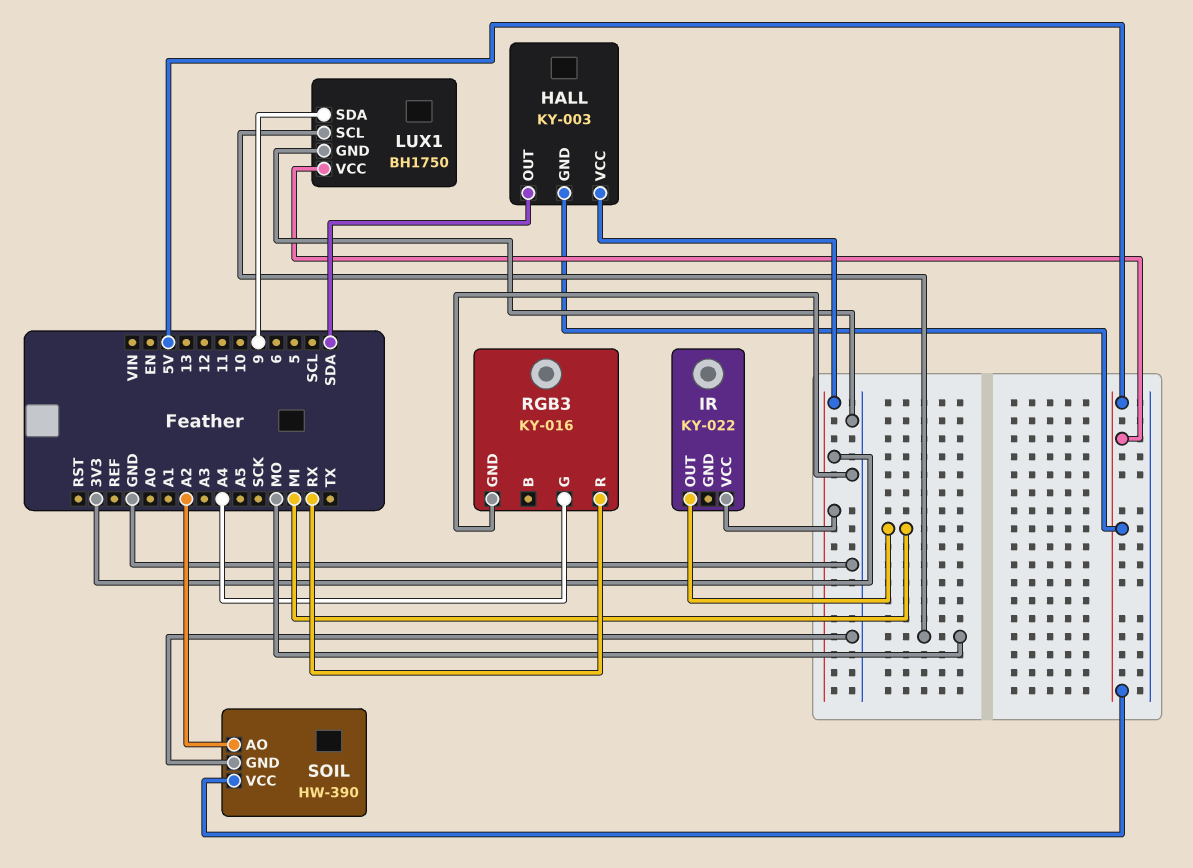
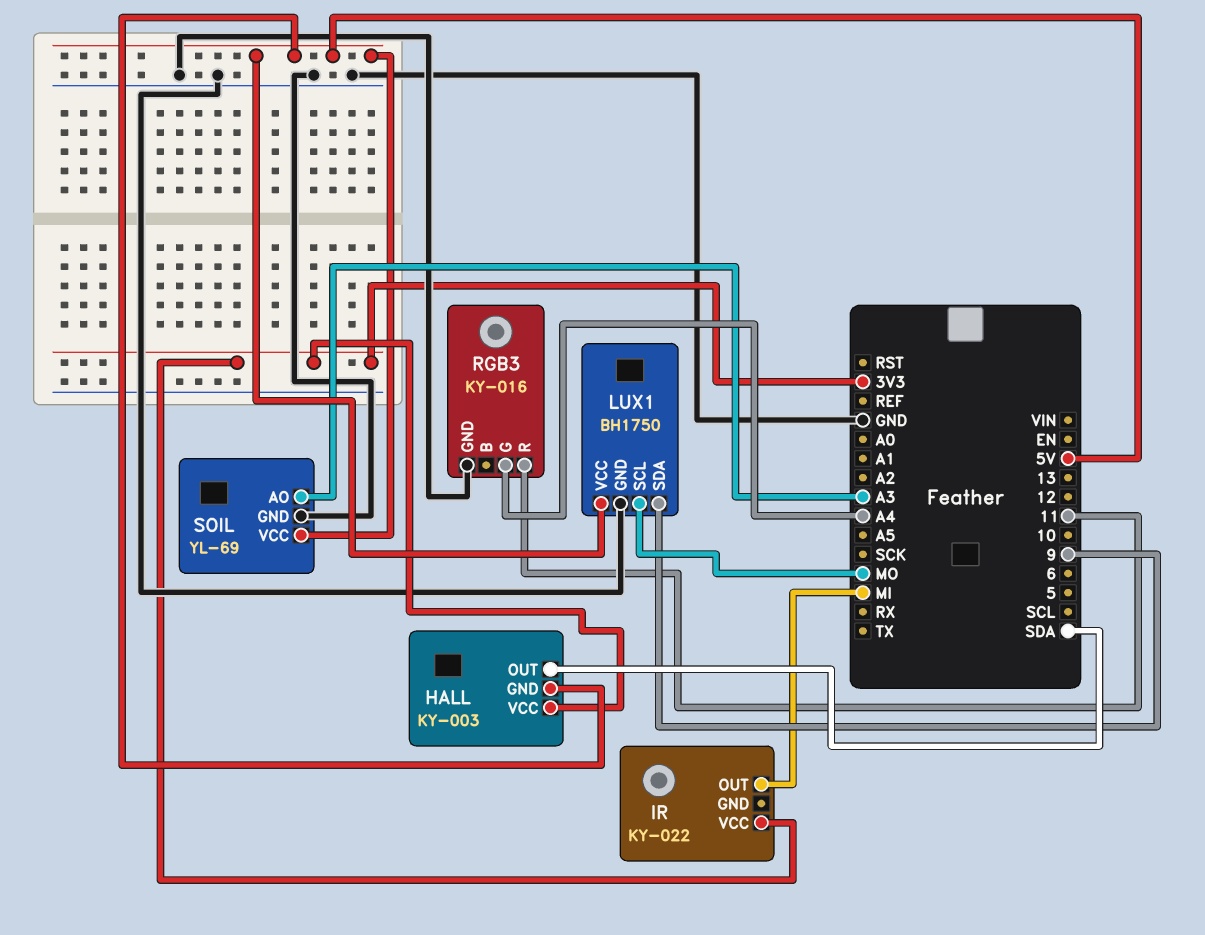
RGB3 pin R: RX -> 11
SOIL: HW-390 -> YL-69
SOIL pin AO: A2 -> A3

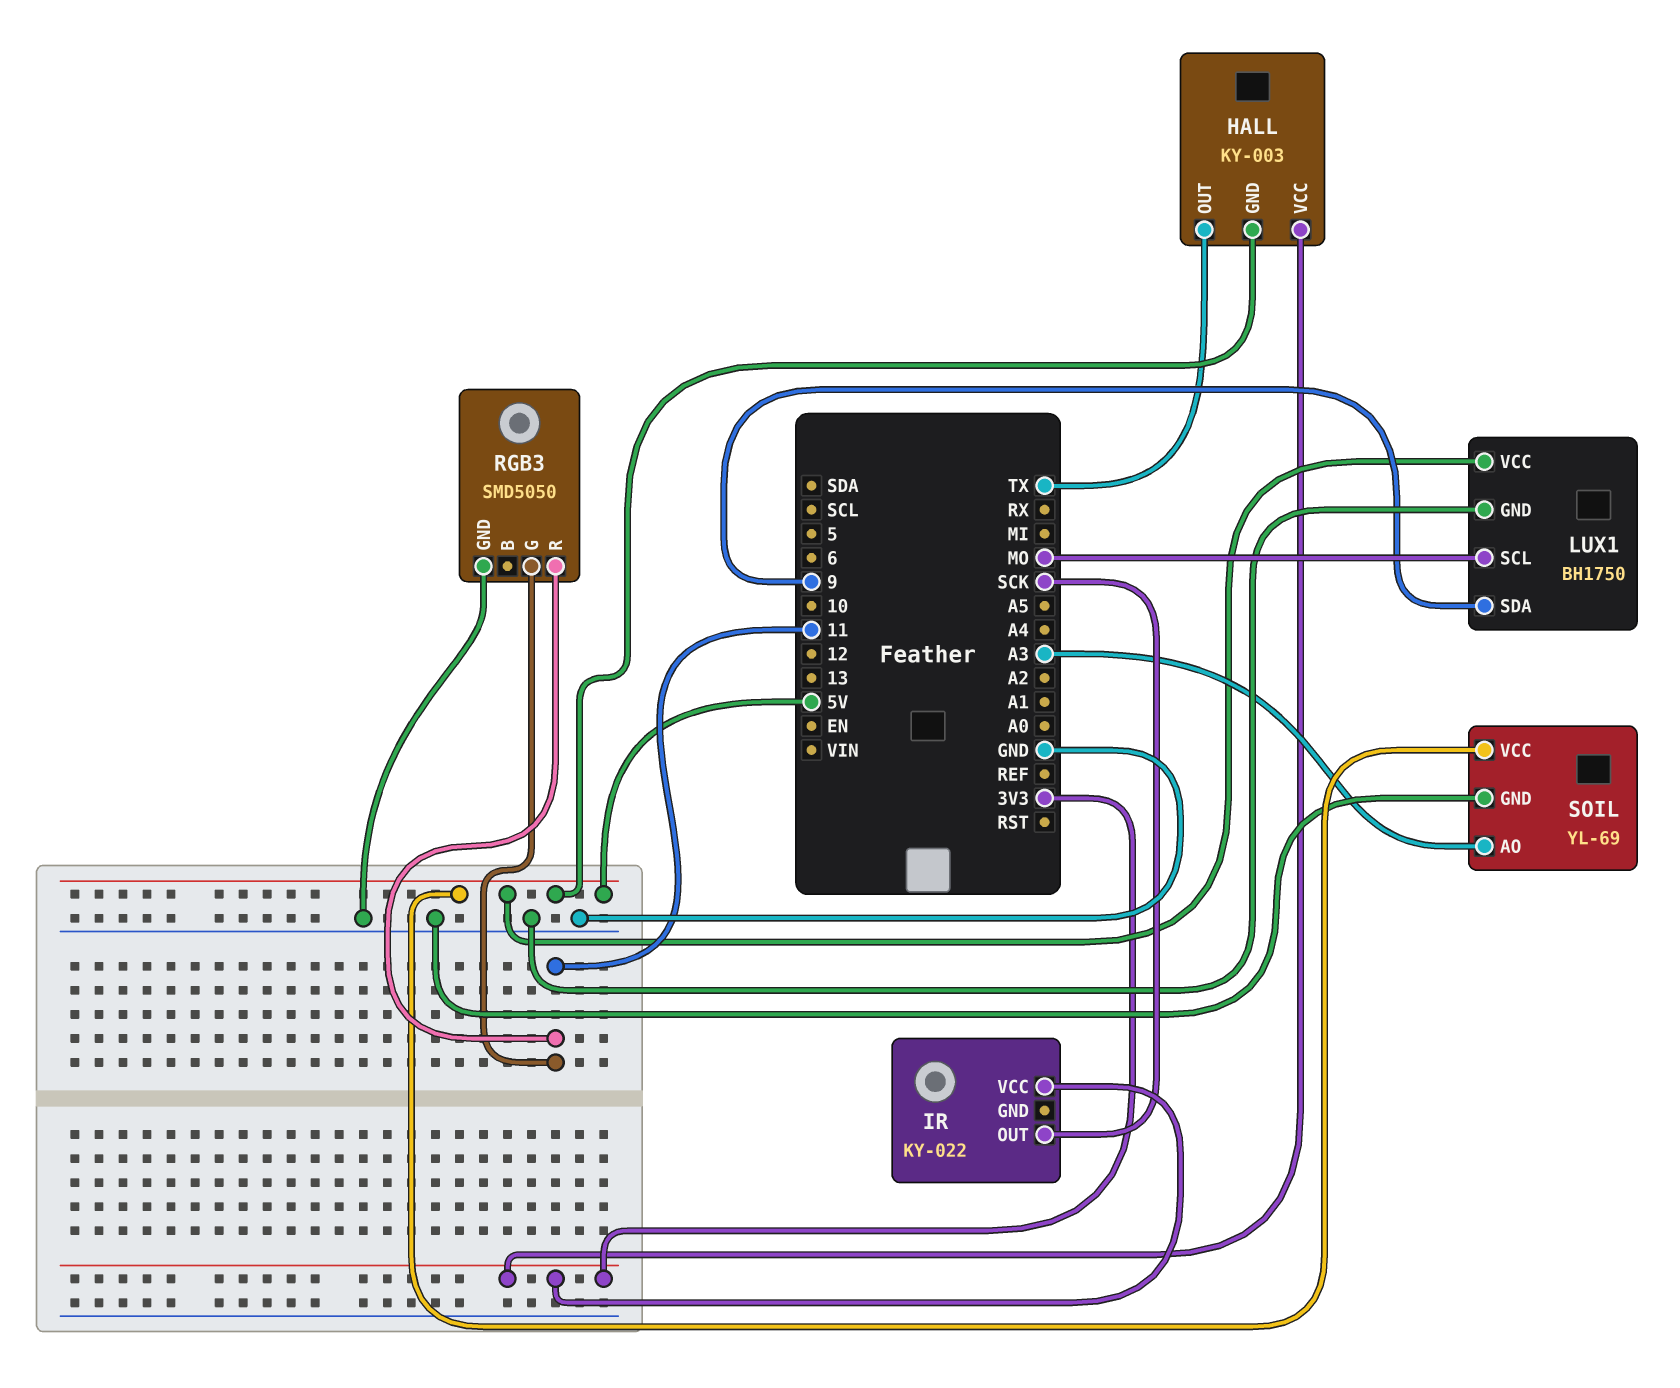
HALL pin OUT: SDA -> TX
IR pin OUT: MI -> SCK
RGB3: KY-016 -> SMD5050
RGB3 pin G: A4 -> 11

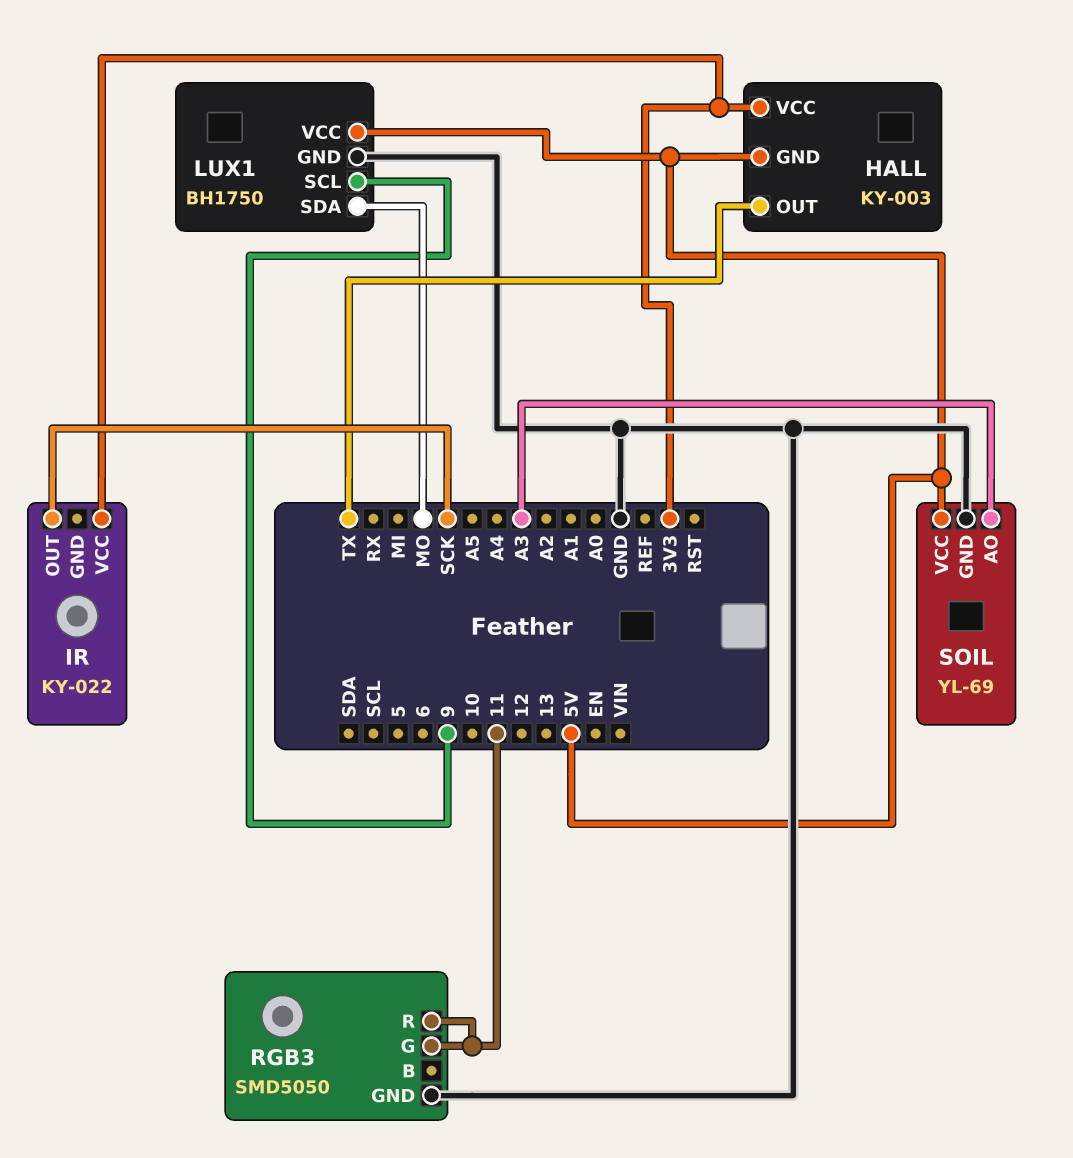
LUX1 pin SCL: MO -> 9
LUX1 pin SDA: 9 -> MO

